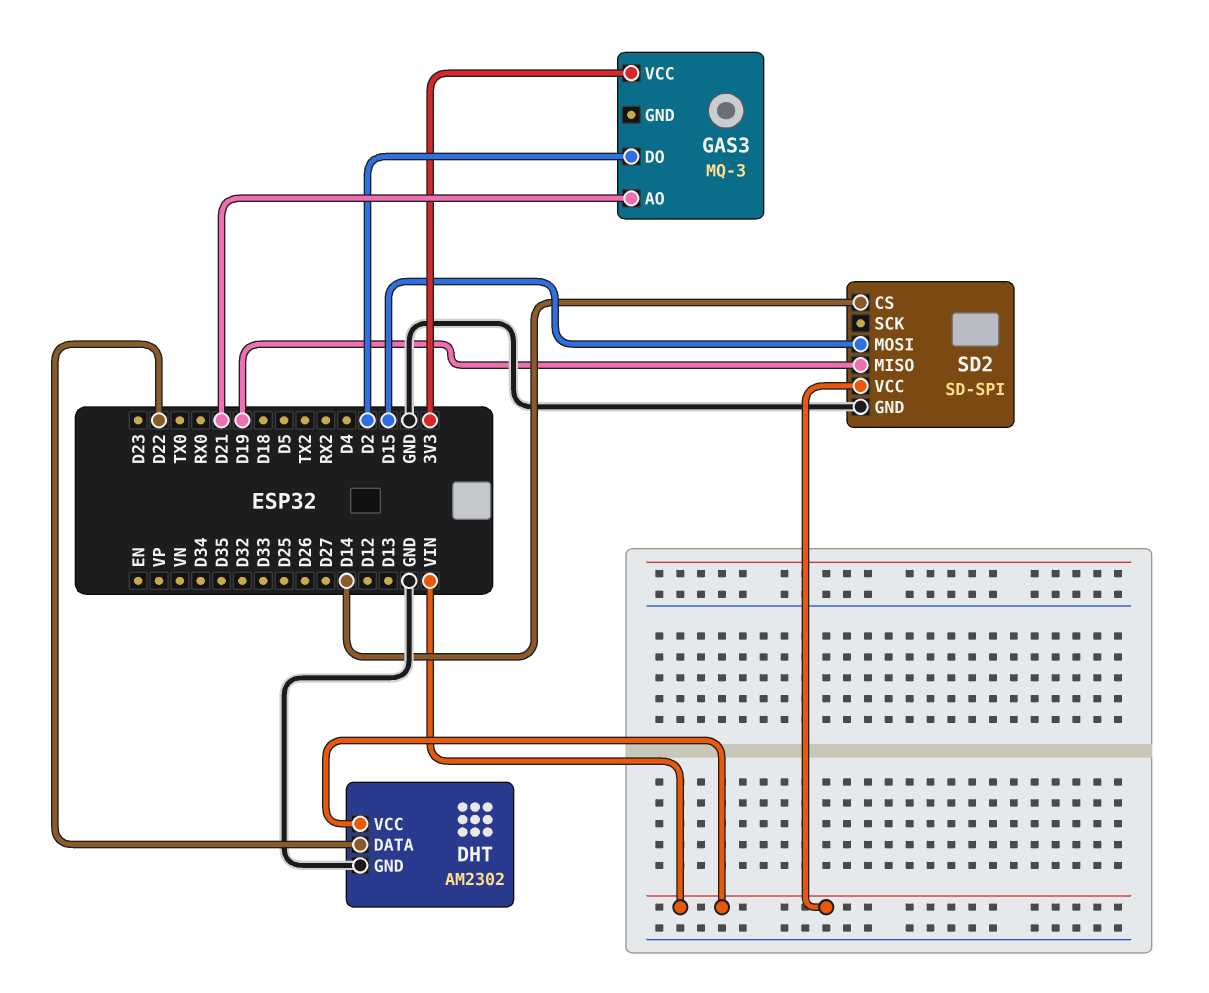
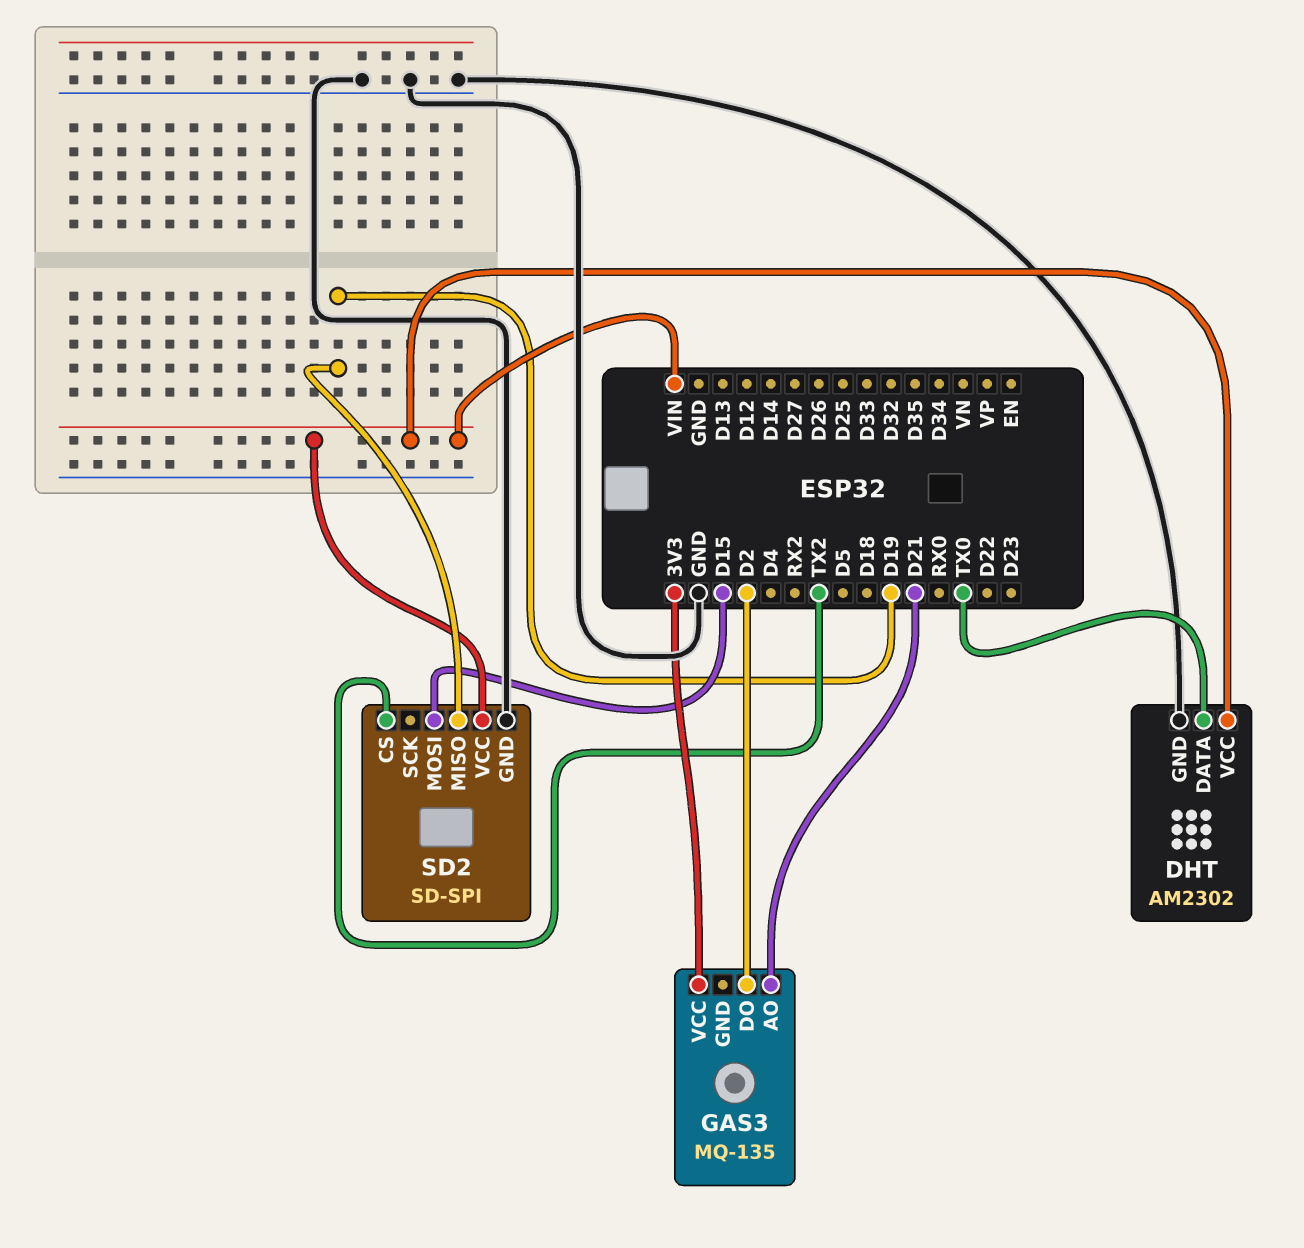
DHT pin DATA: D22 -> TX0
GAS3: MQ-3 -> MQ-135
SD2 pin CS: D14 -> TX2

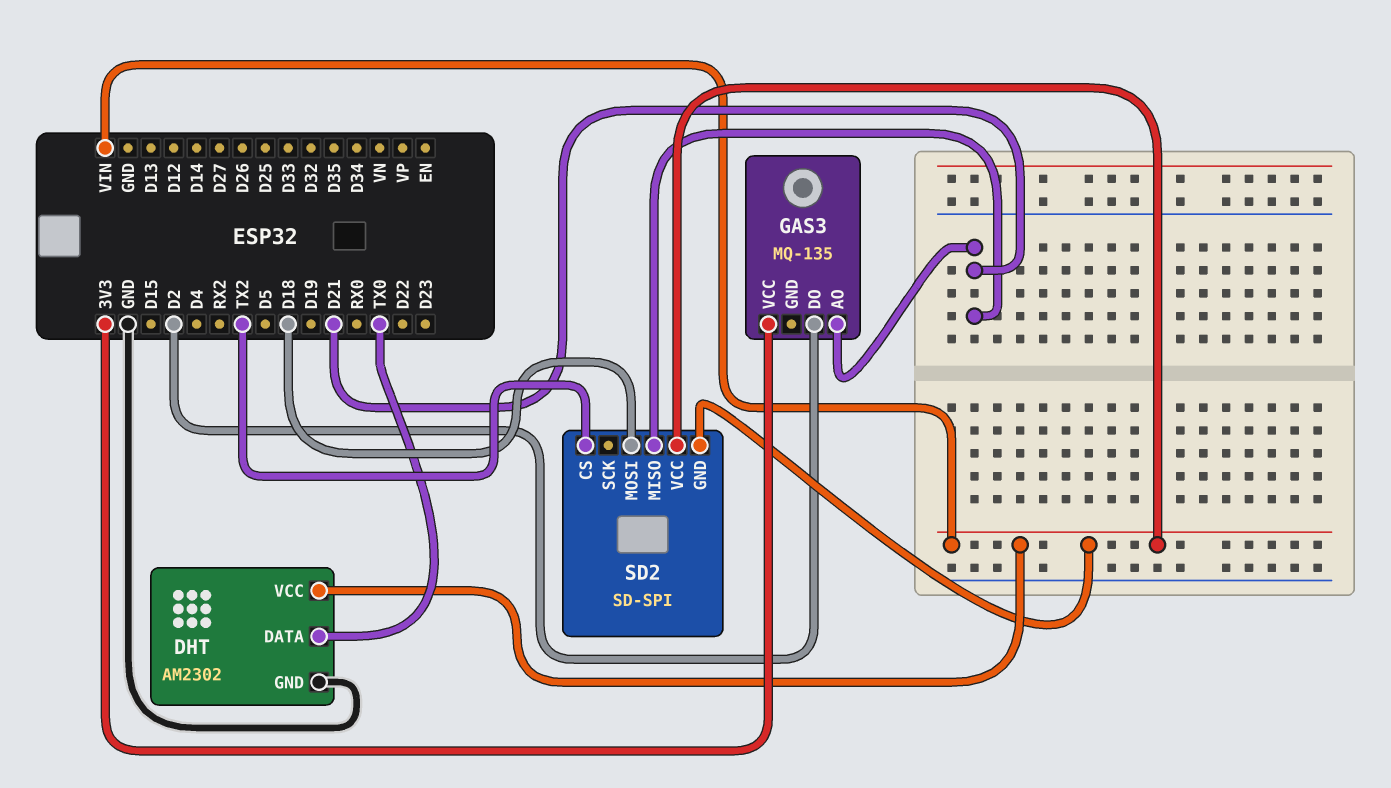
SD2 pin GND: GND -> VIN
SD2 pin MISO: D19 -> D21
SD2 pin MOSI: D15 -> D18

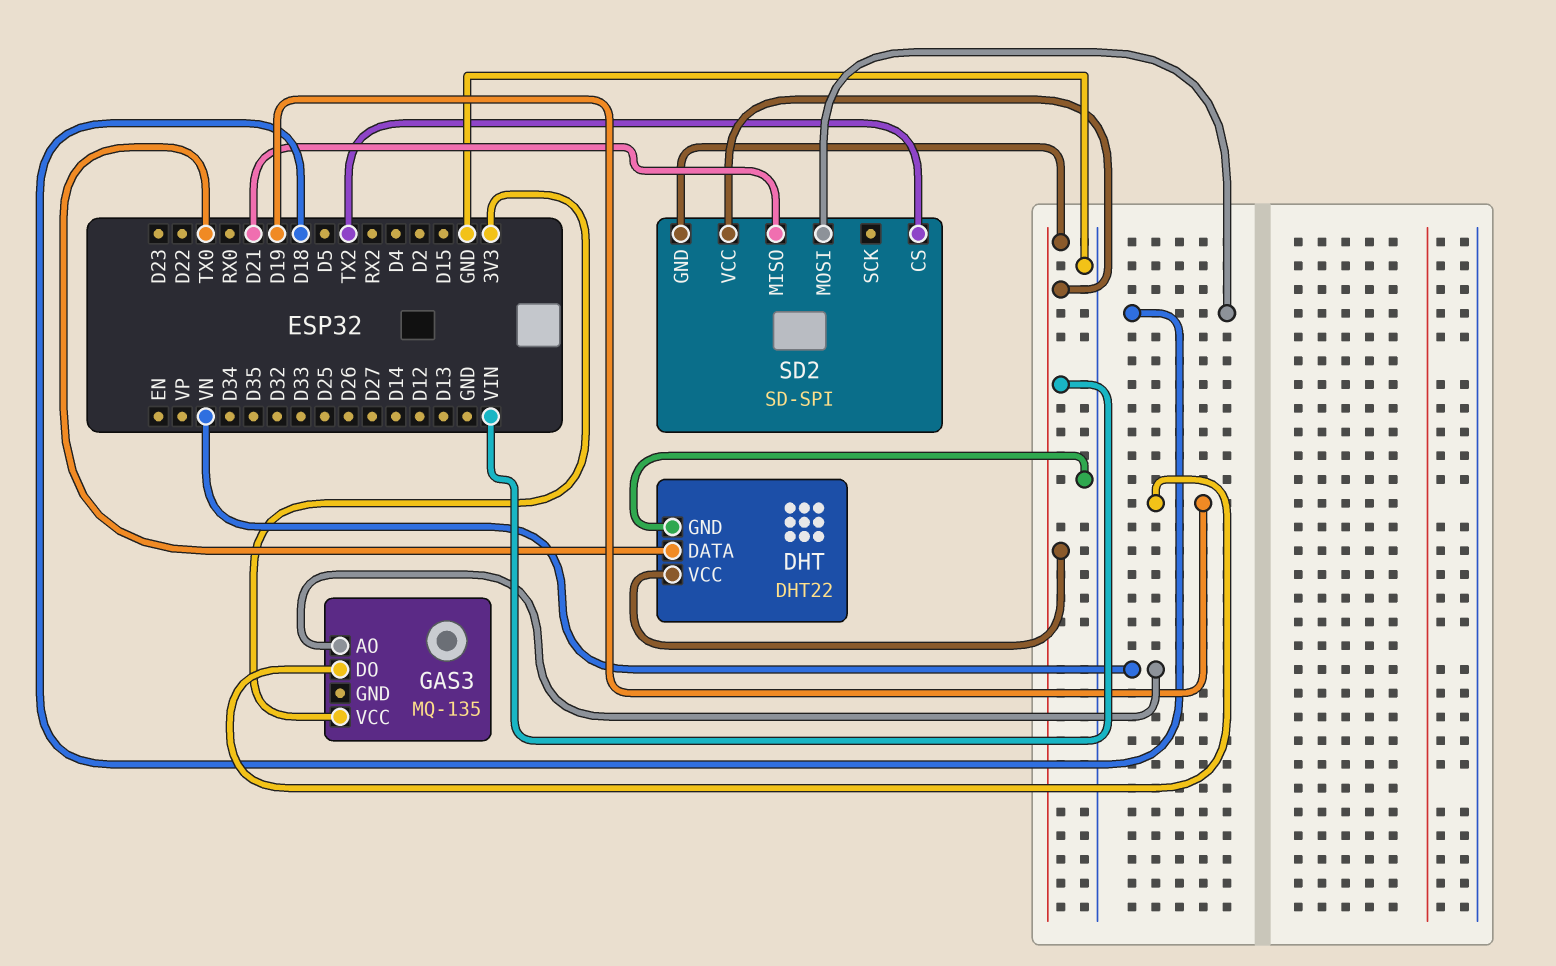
DHT: AM2302 -> DHT22
GAS3 pin AO: D21 -> VN
GAS3 pin DO: D2 -> D19

